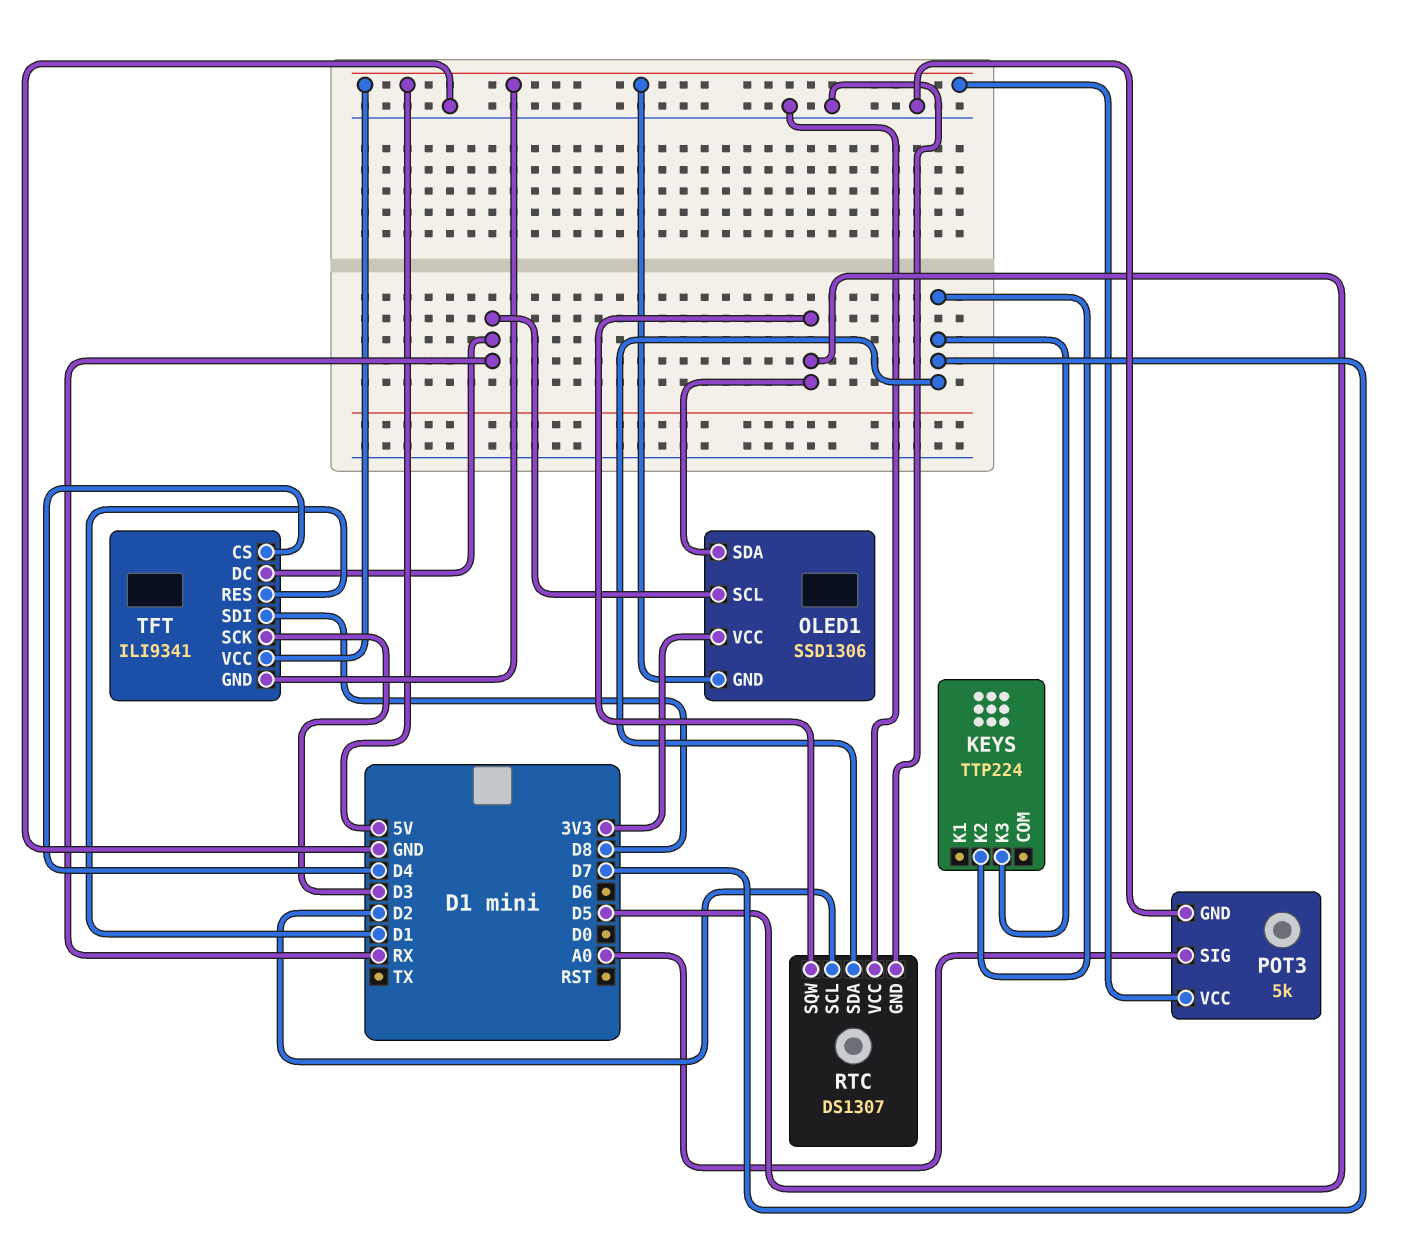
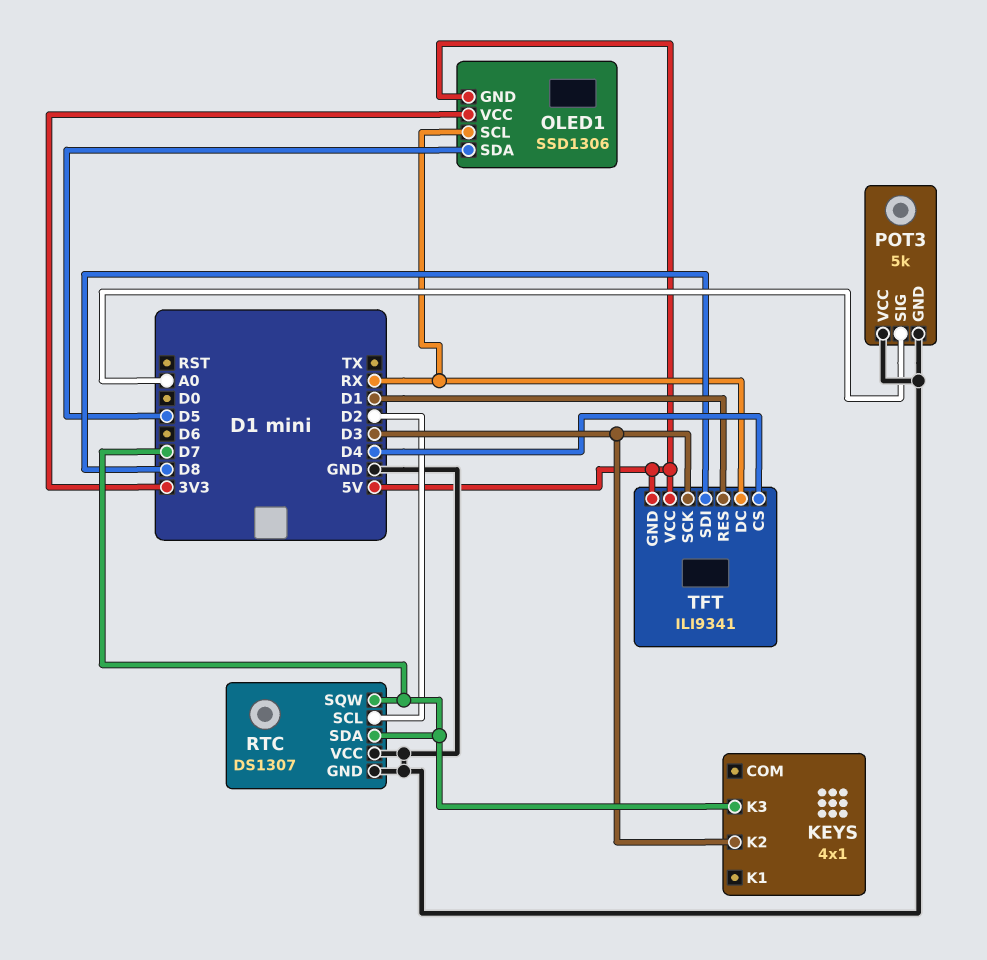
KEYS: TTP224 -> 4x1
KEYS pin K2: D7 -> D3
POT3 pin VCC: 5V -> GND
RTC pin SQW: D5 -> D7

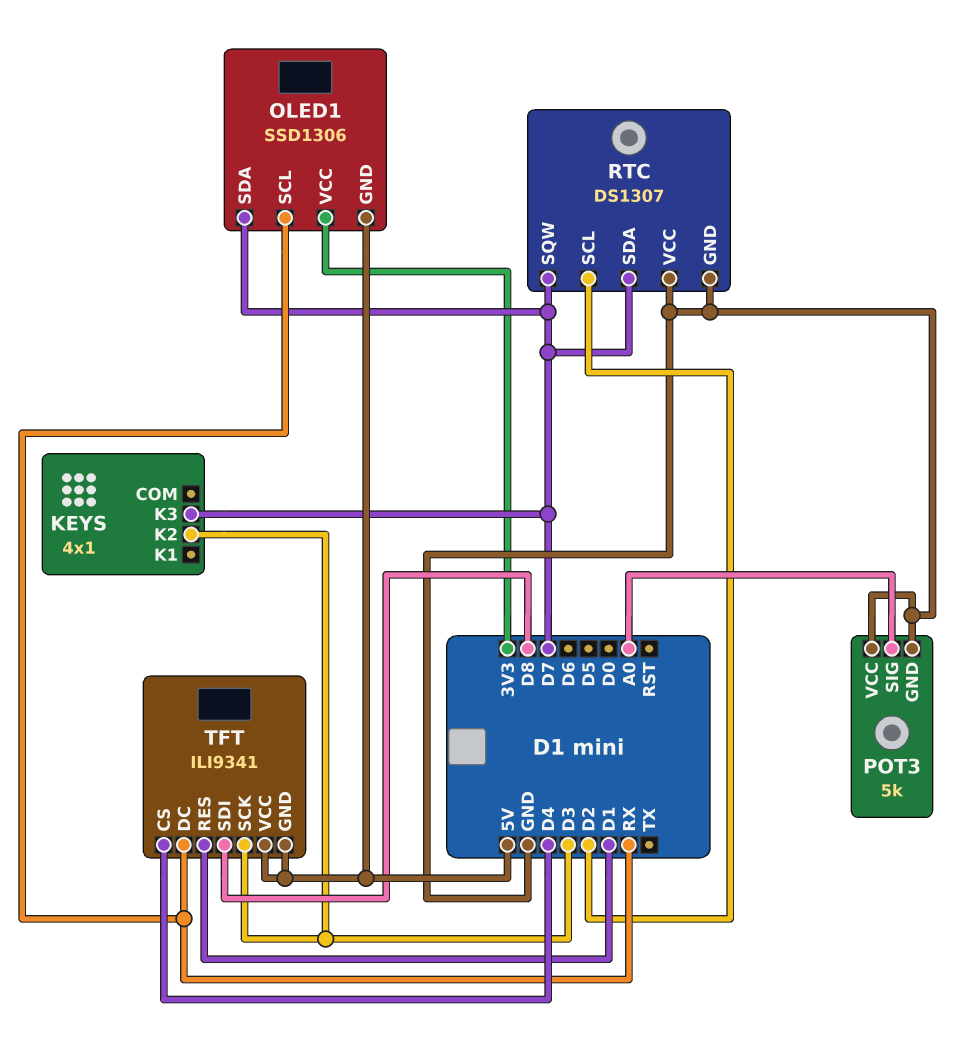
OLED1 pin SDA: D5 -> D7

